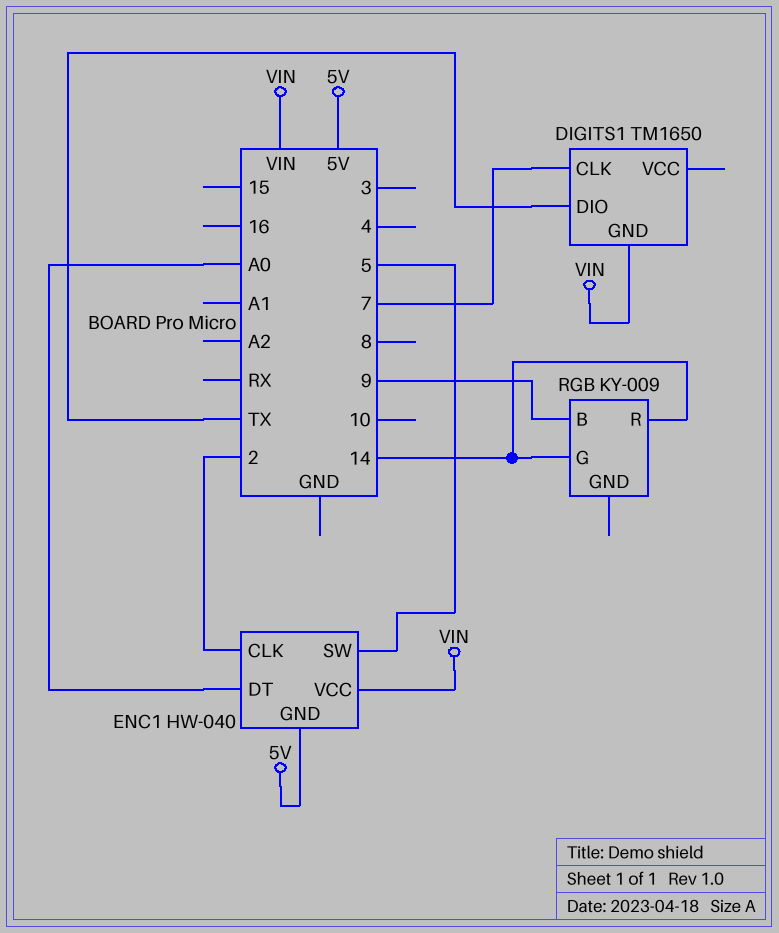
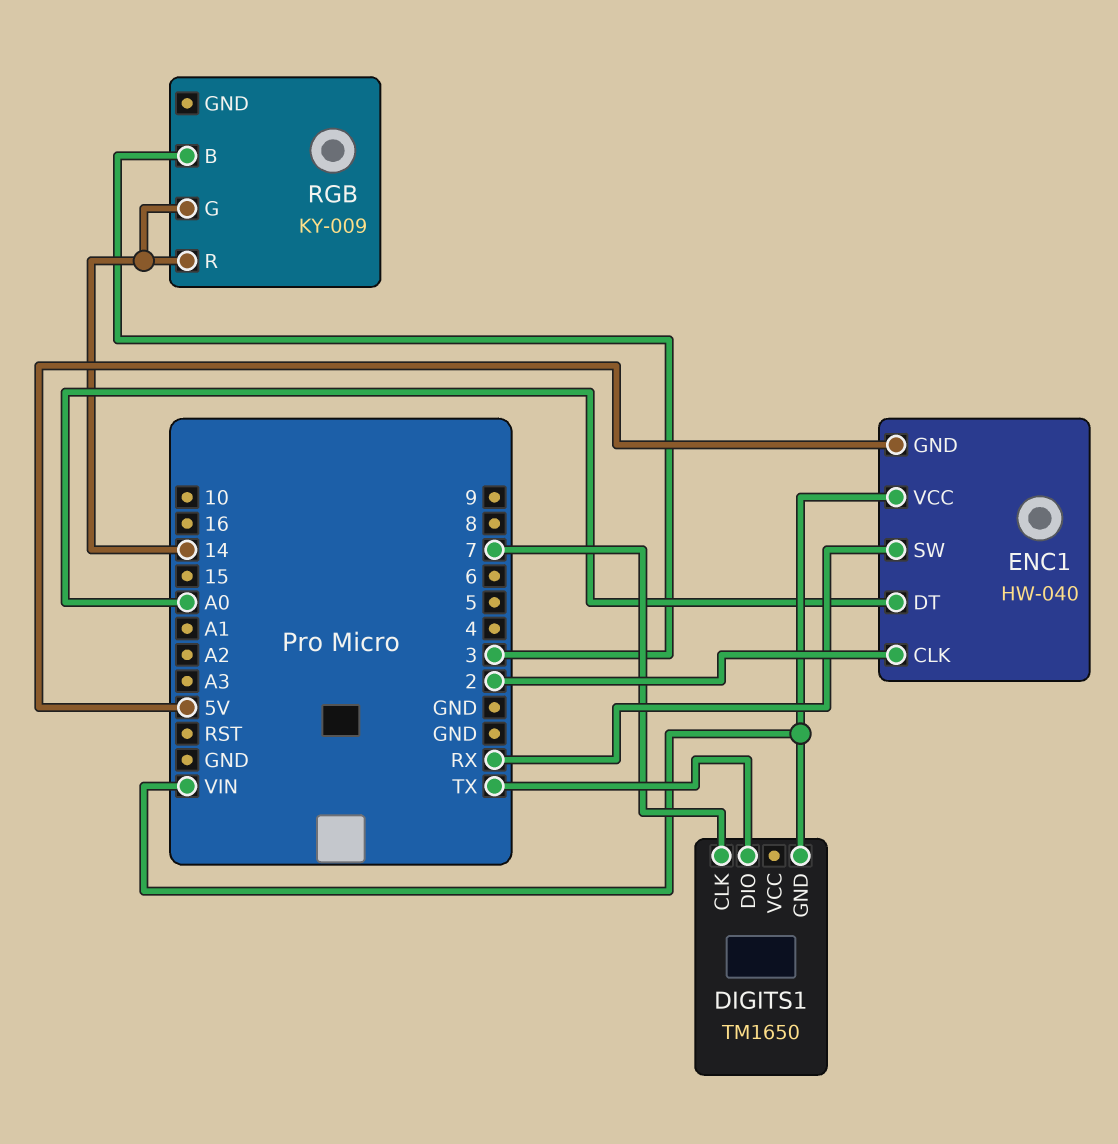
ENC1 pin SW: 5 -> RX
RGB pin B: 9 -> 3

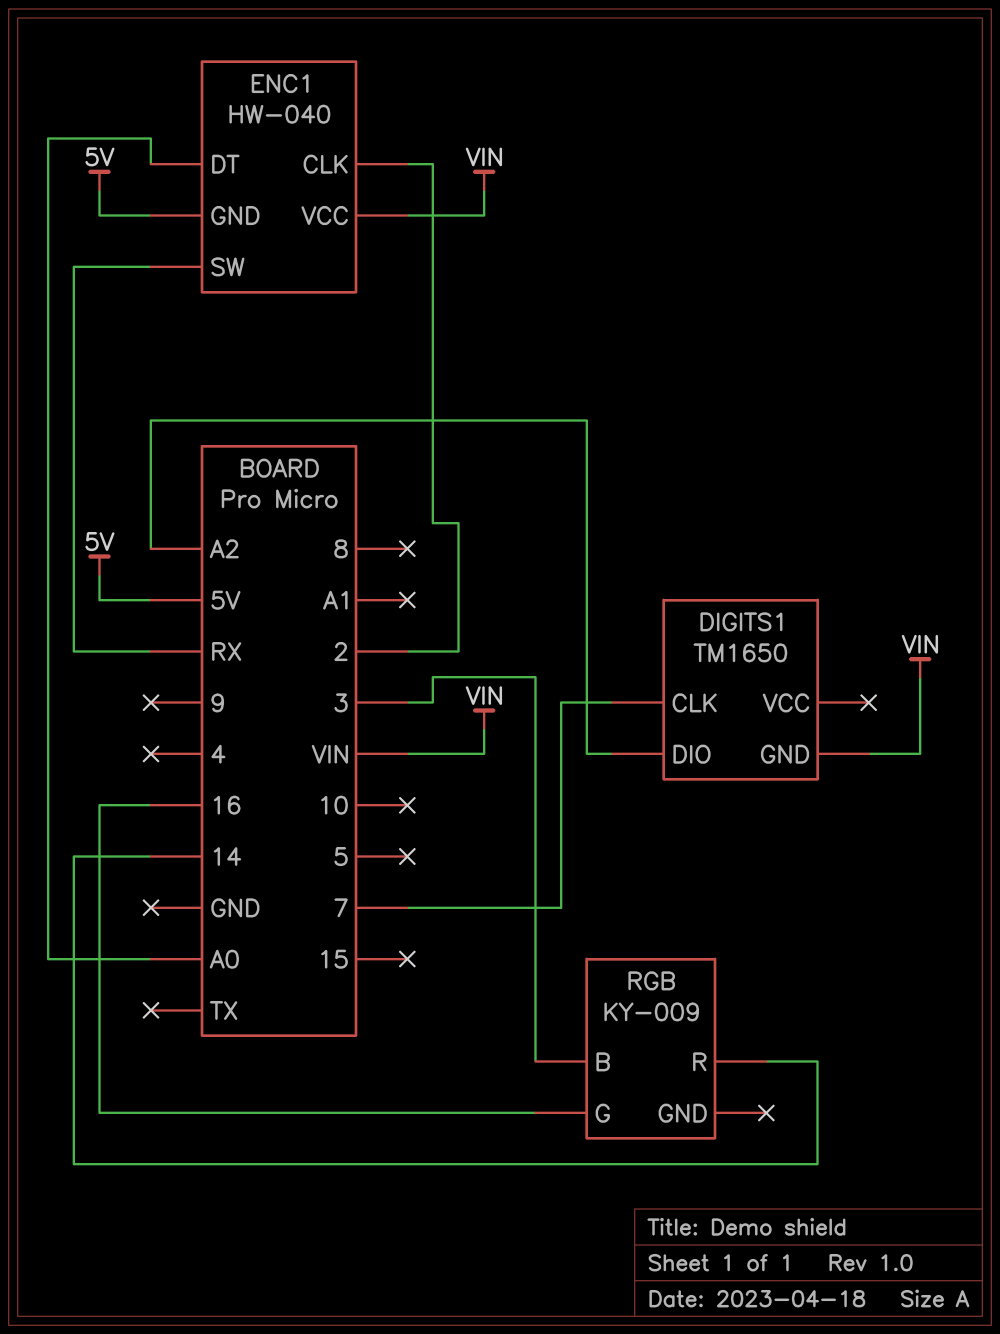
DIGITS1 pin DIO: TX -> A2
RGB pin G: 14 -> 16

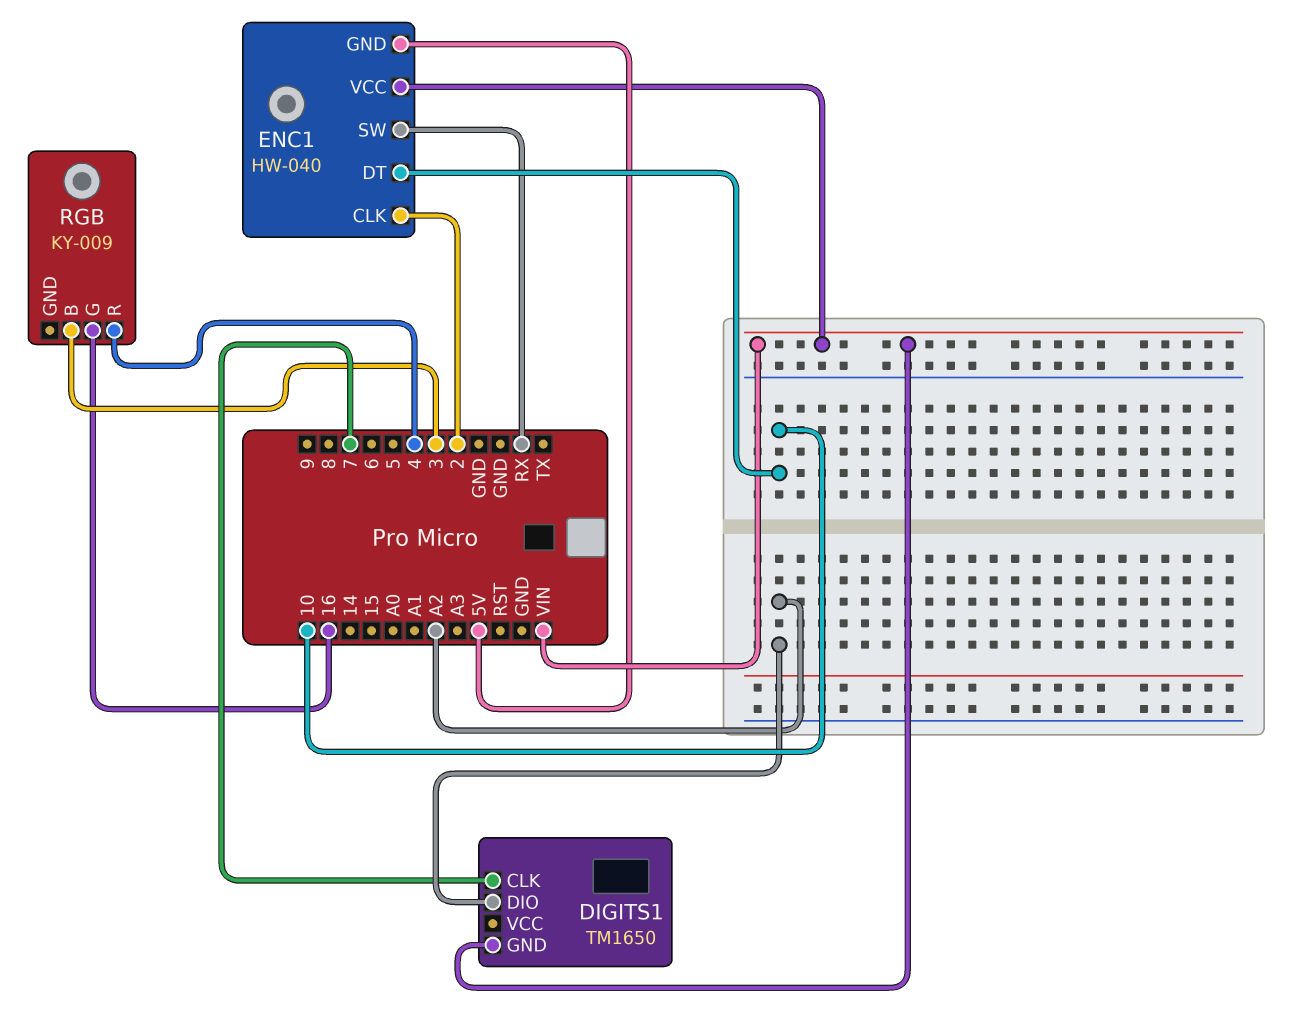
ENC1 pin DT: A0 -> 10
RGB pin R: 14 -> 4

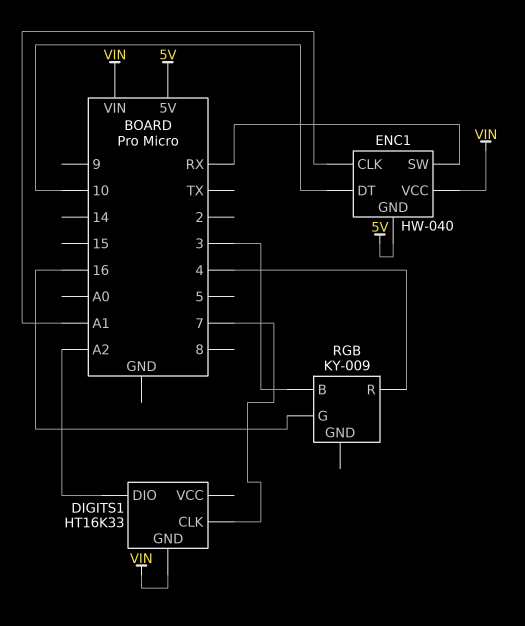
DIGITS1: TM1650 -> HT16K33
ENC1 pin CLK: 2 -> A1

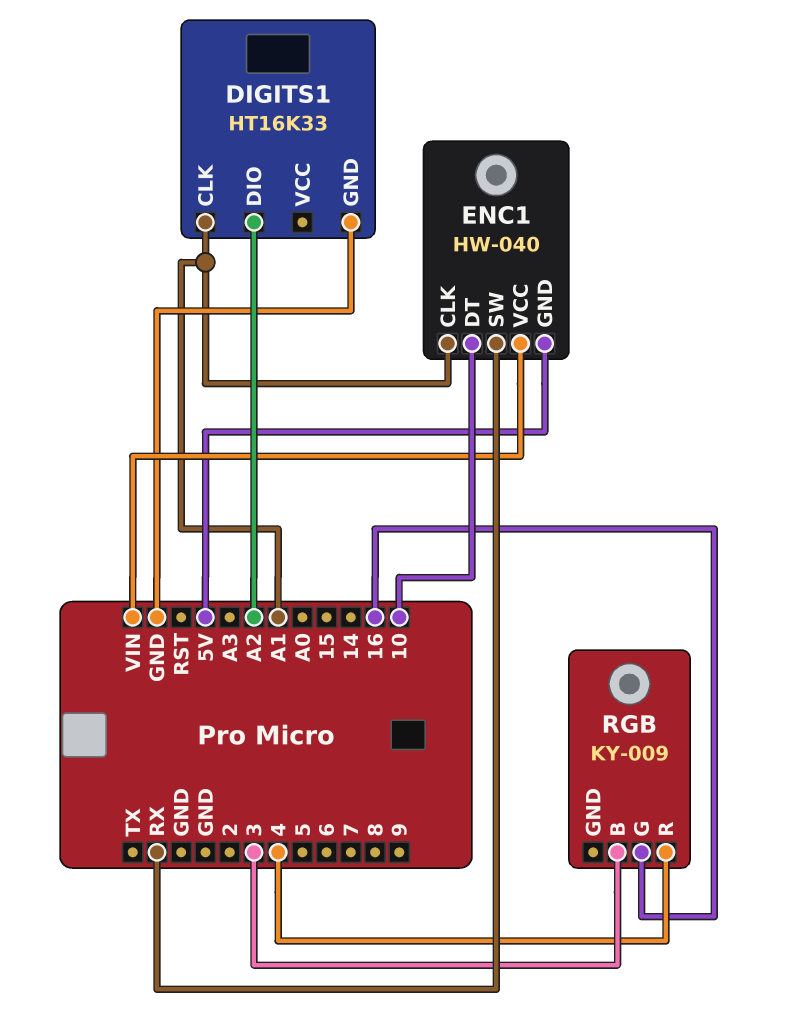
DIGITS1 pin CLK: 7 -> A1
DIGITS1 pin GND: VIN -> GND

